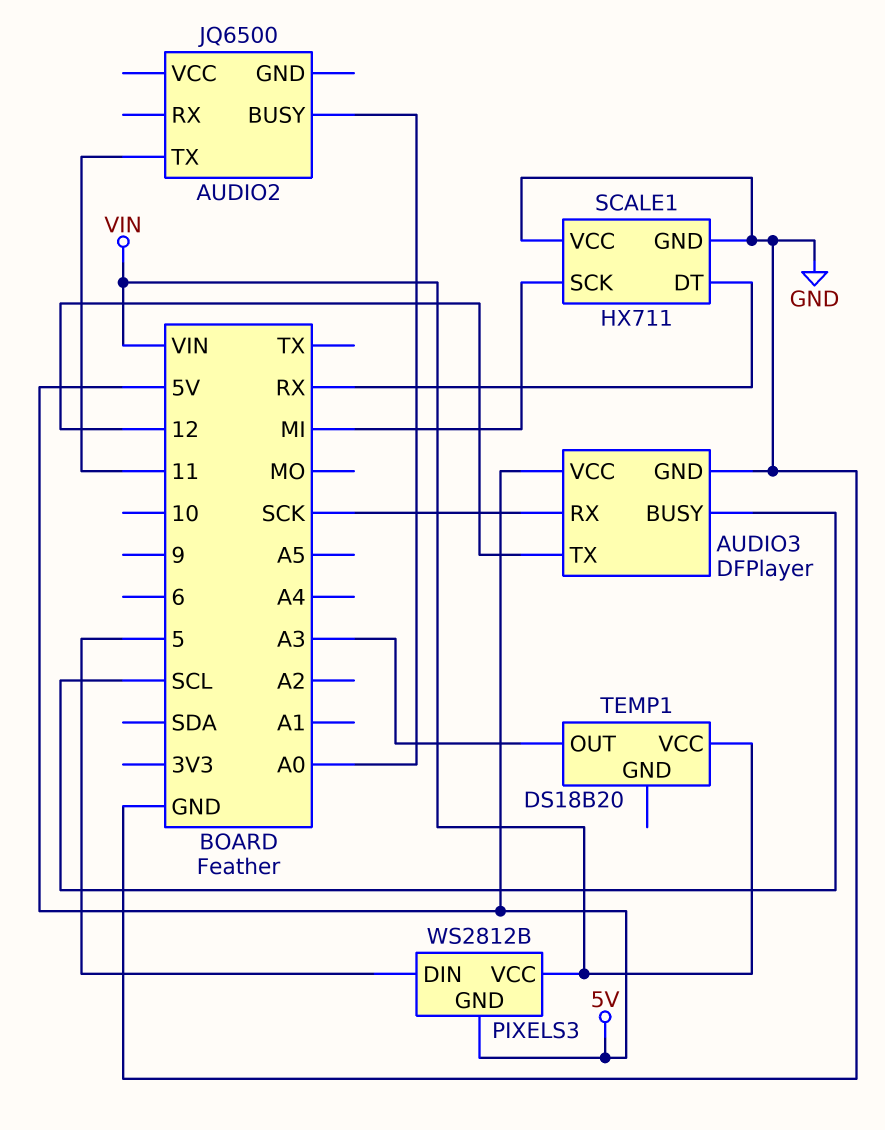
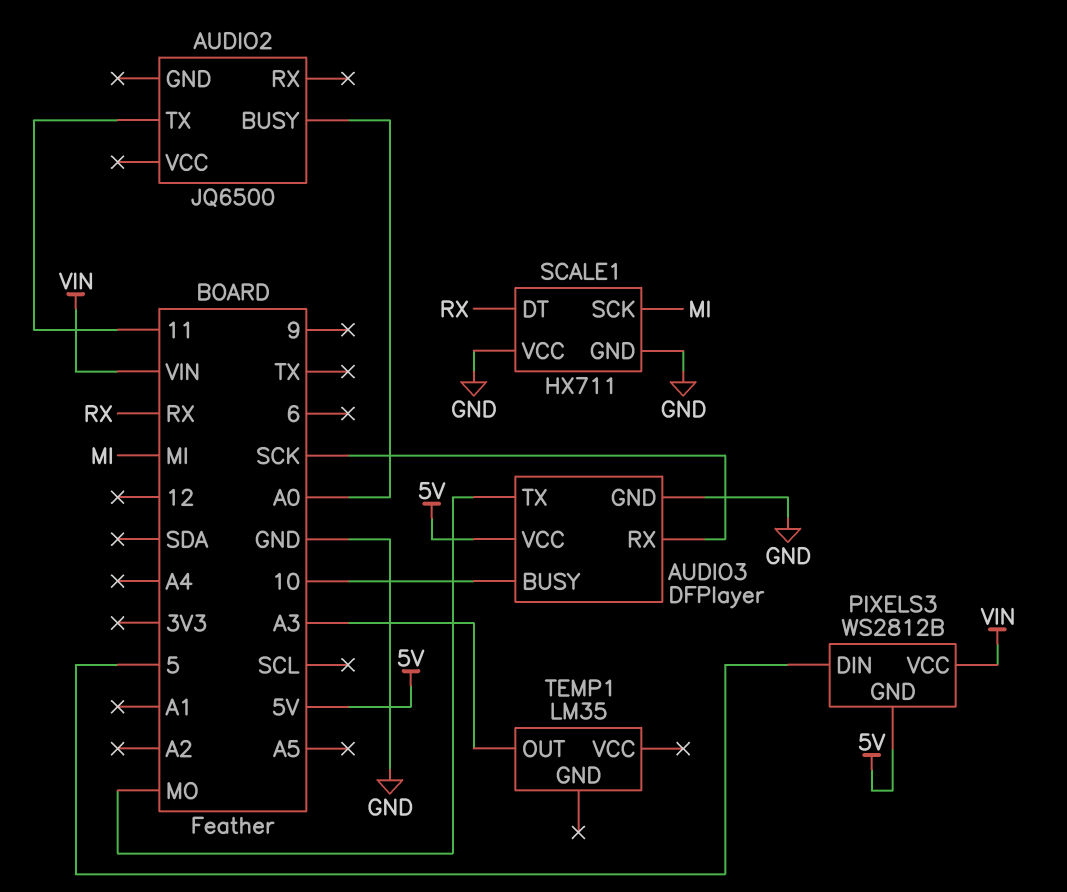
AUDIO3 pin BUSY: SCL -> 10
AUDIO3 pin TX: 12 -> MO
TEMP1: DS18B20 -> LM35
TEMP1 pin VCC: VIN -> none

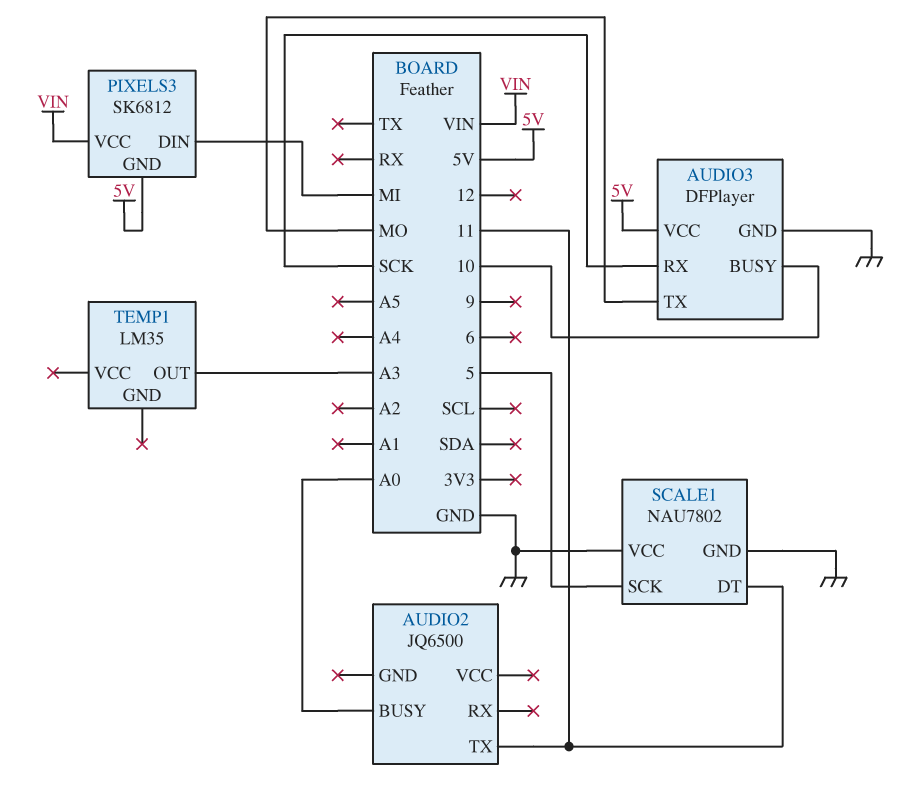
PIXELS3: WS2812B -> SK6812
PIXELS3 pin DIN: 5 -> MI
SCALE1: HX711 -> NAU7802
SCALE1 pin DT: RX -> 11
SCALE1 pin SCK: MI -> 5

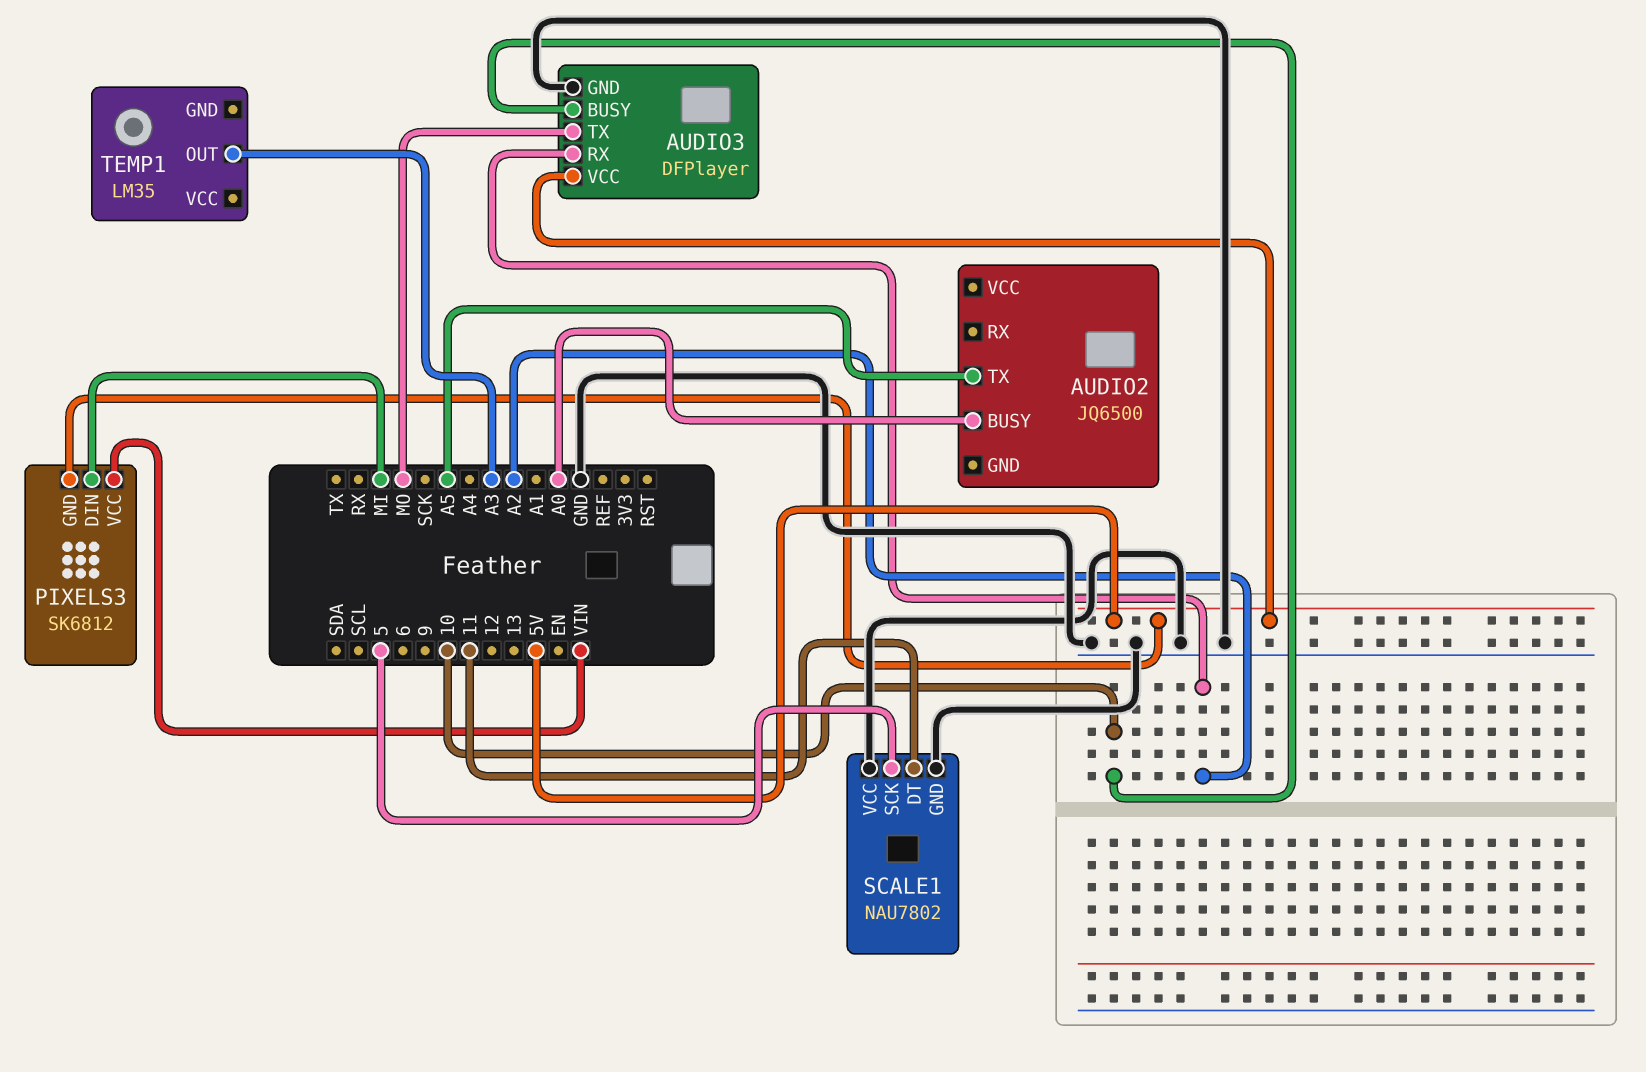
AUDIO2 pin TX: 11 -> A5
AUDIO3 pin RX: SCK -> A2

